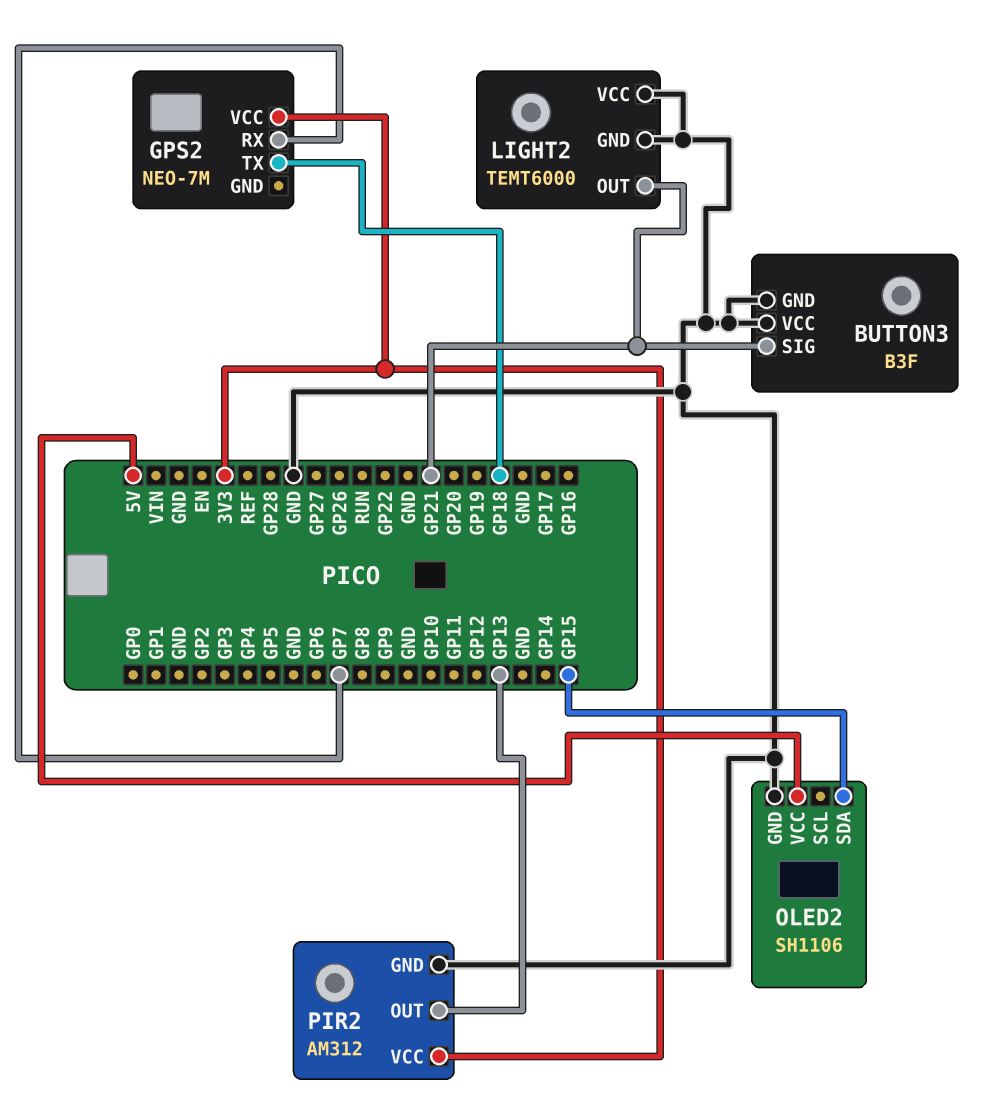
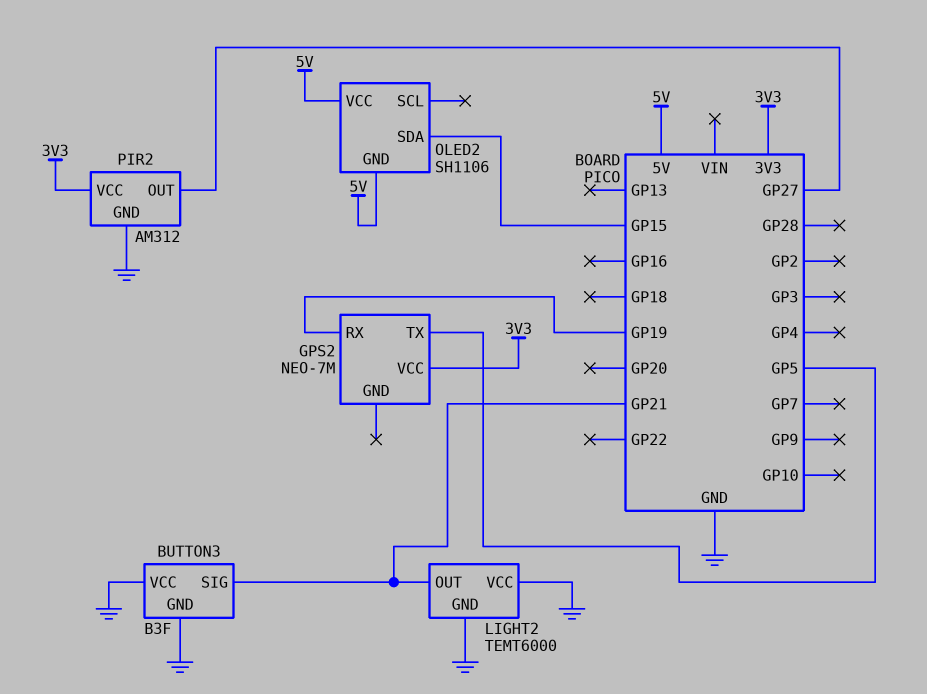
GPS2 pin RX: GP7 -> GP19
GPS2 pin TX: GP18 -> GP5
OLED2 pin GND: GND -> 5V
PIR2 pin OUT: GP13 -> GP27

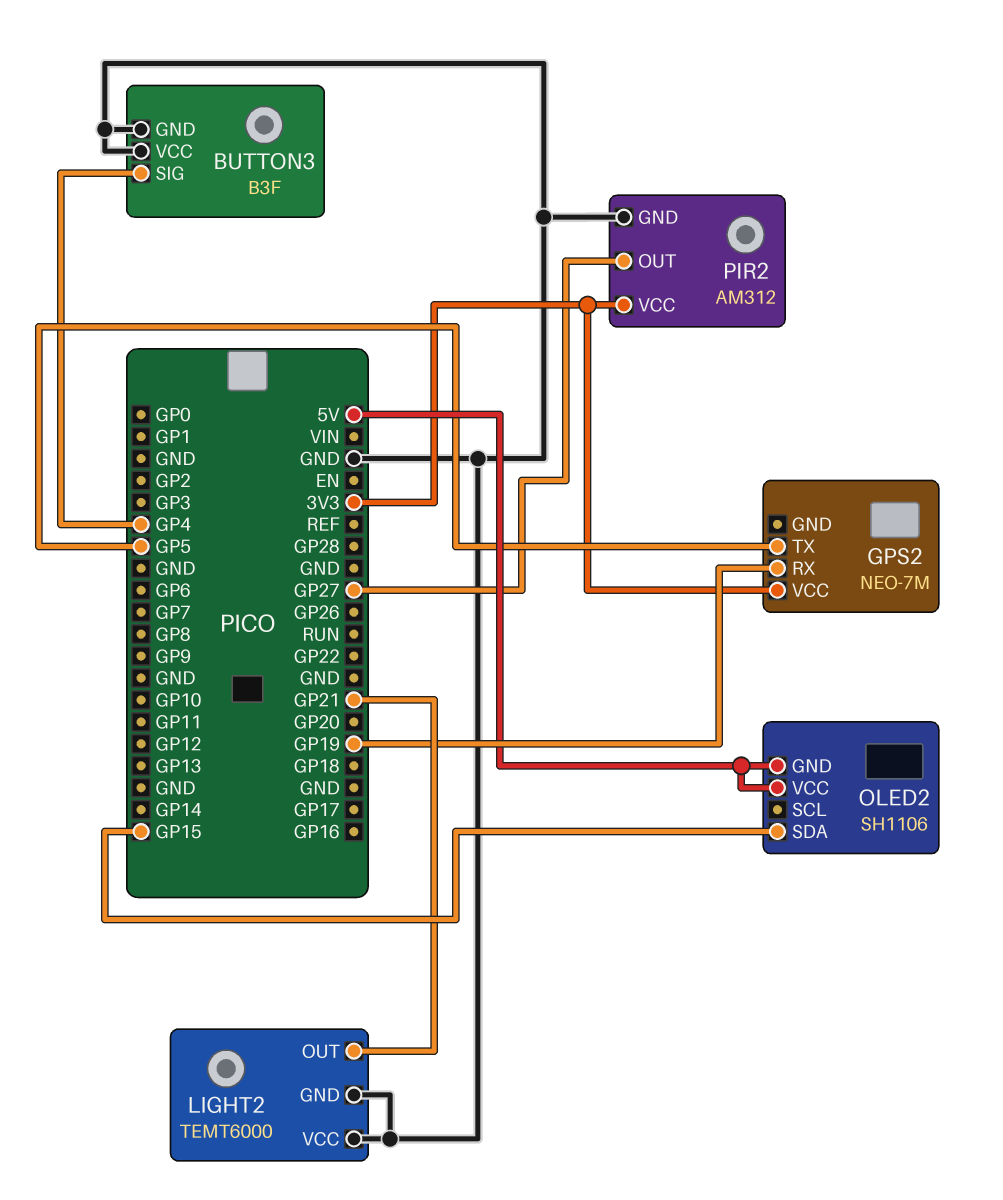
BUTTON3 pin SIG: GP21 -> GP4

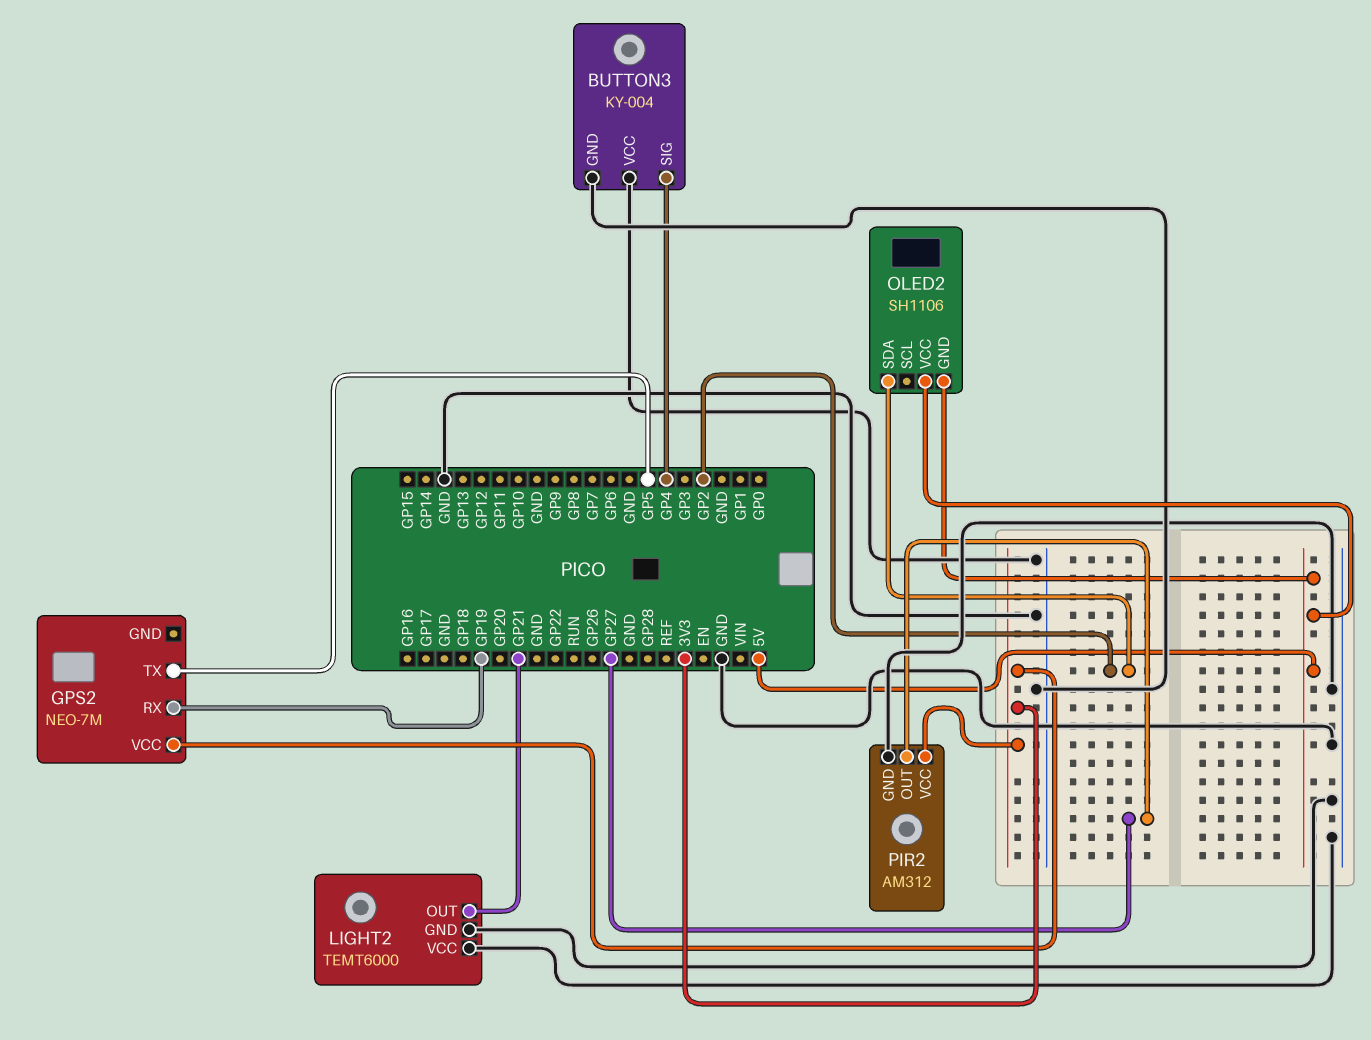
BUTTON3: B3F -> KY-004
OLED2 pin SDA: GP15 -> GP2

